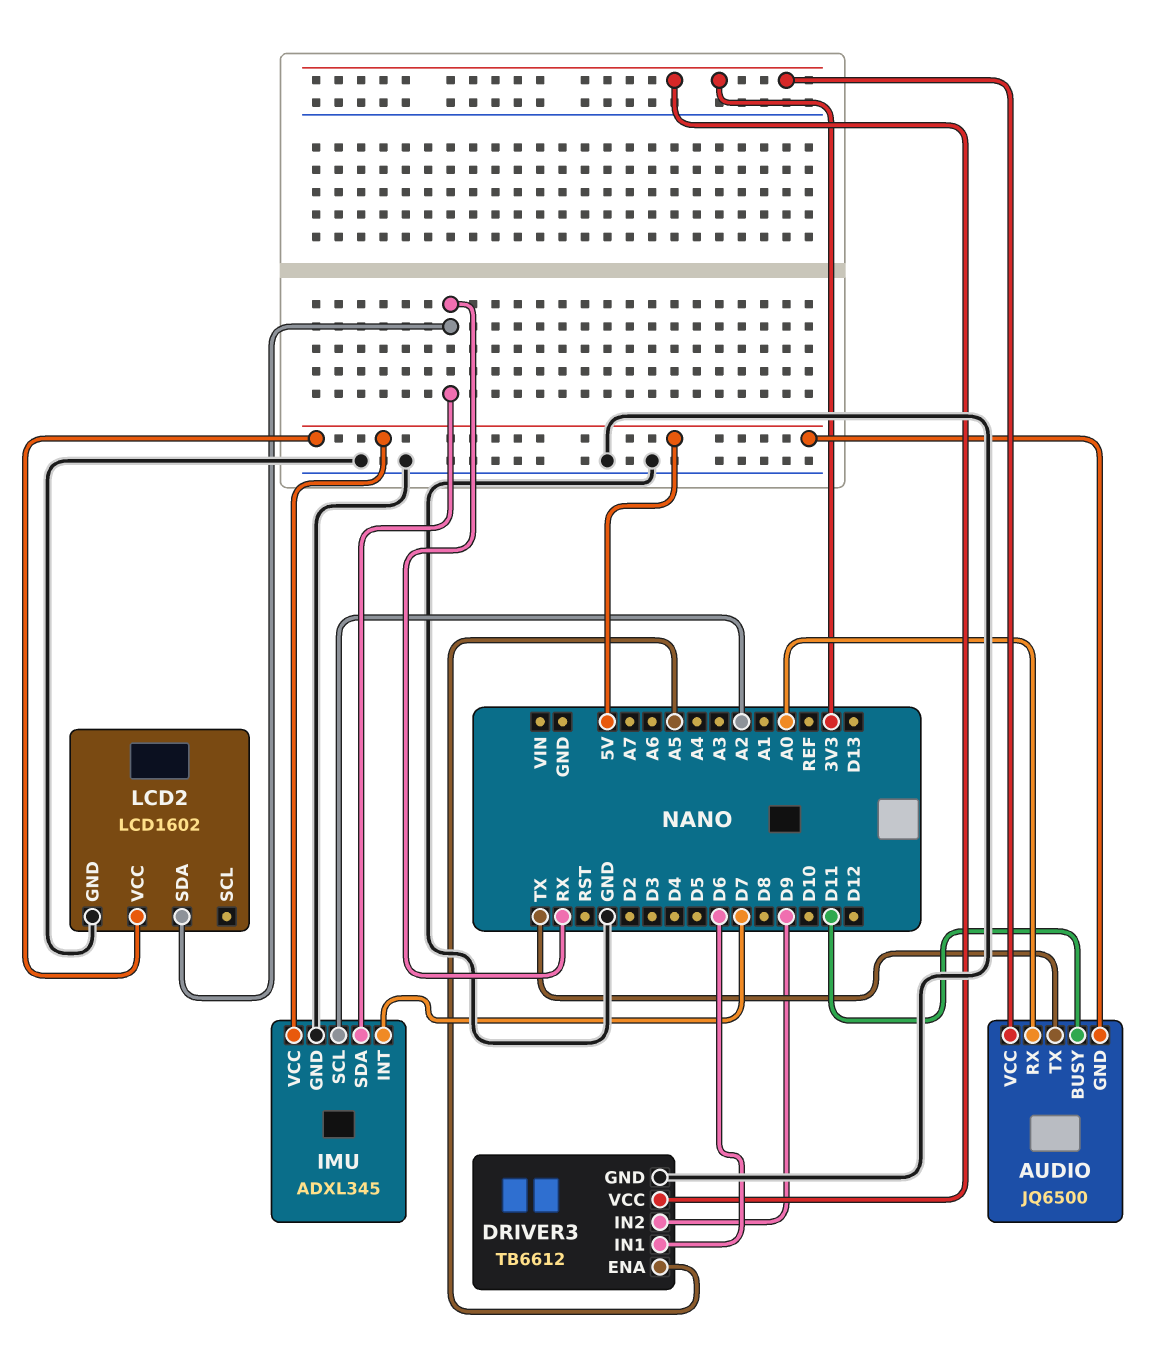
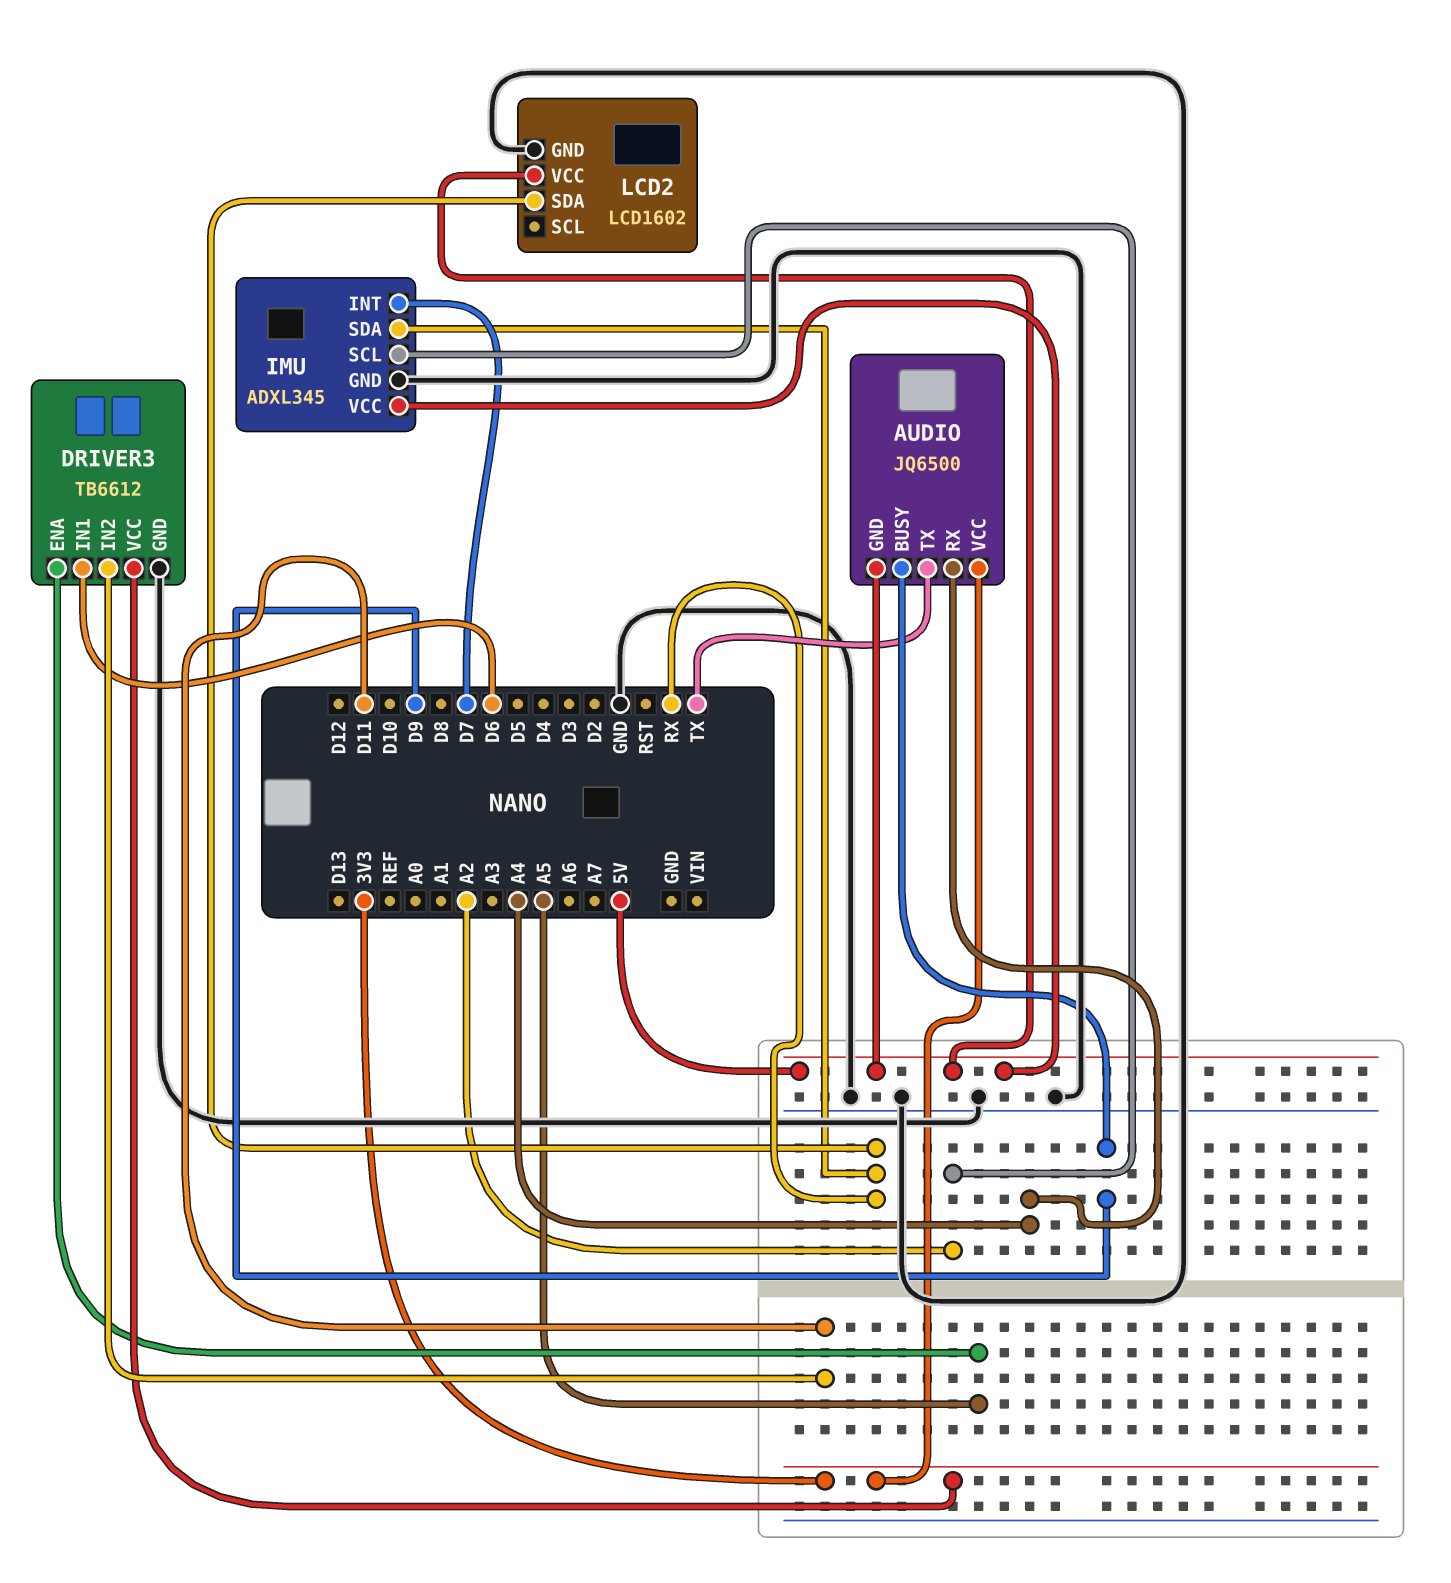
AUDIO pin BUSY: D11 -> D9
AUDIO pin RX: A0 -> A4
DRIVER3 pin IN2: D9 -> D11

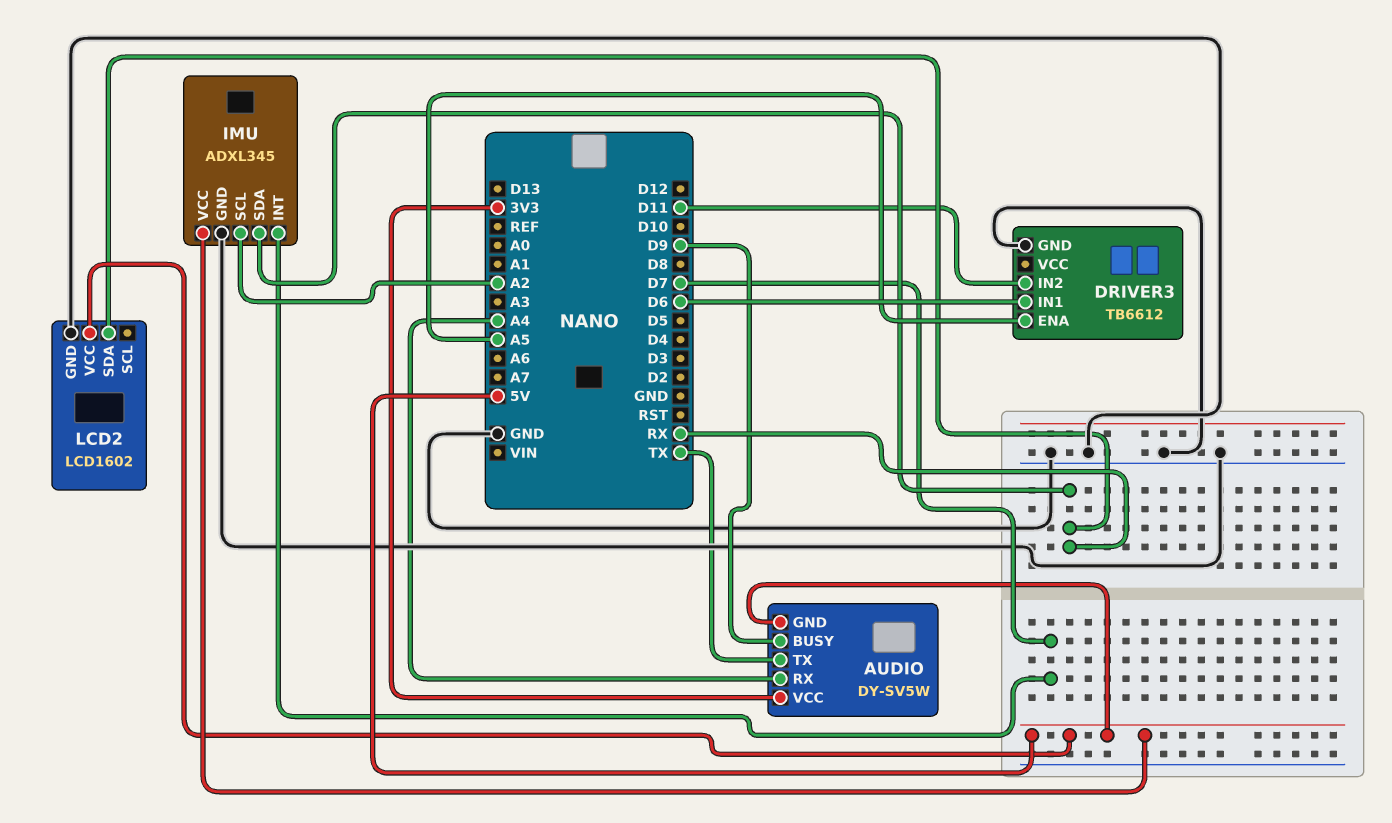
AUDIO: JQ6500 -> DY-SV5W
DRIVER3 pin VCC: 3V3 -> none

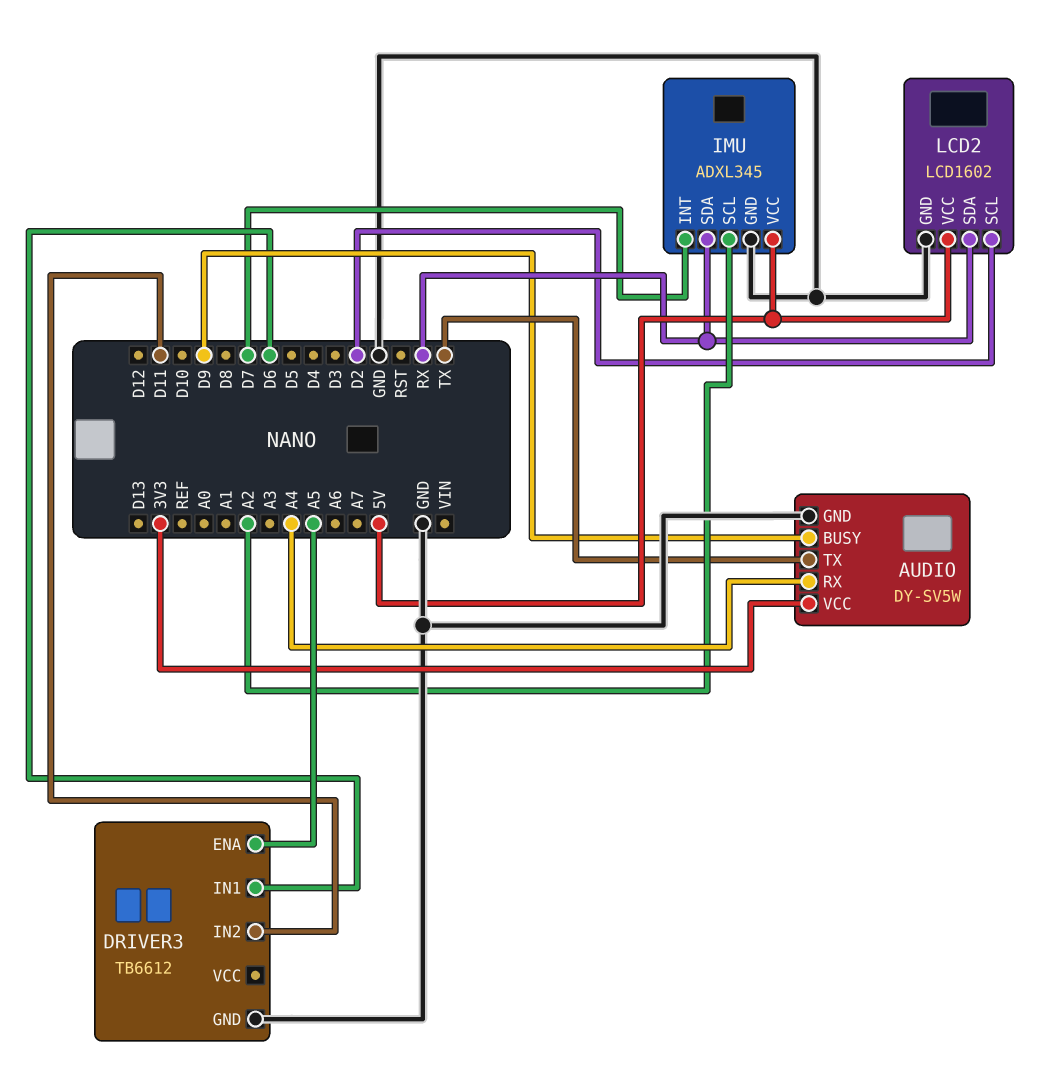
AUDIO pin GND: 5V -> GND
LCD2 pin SCL: none -> D2

